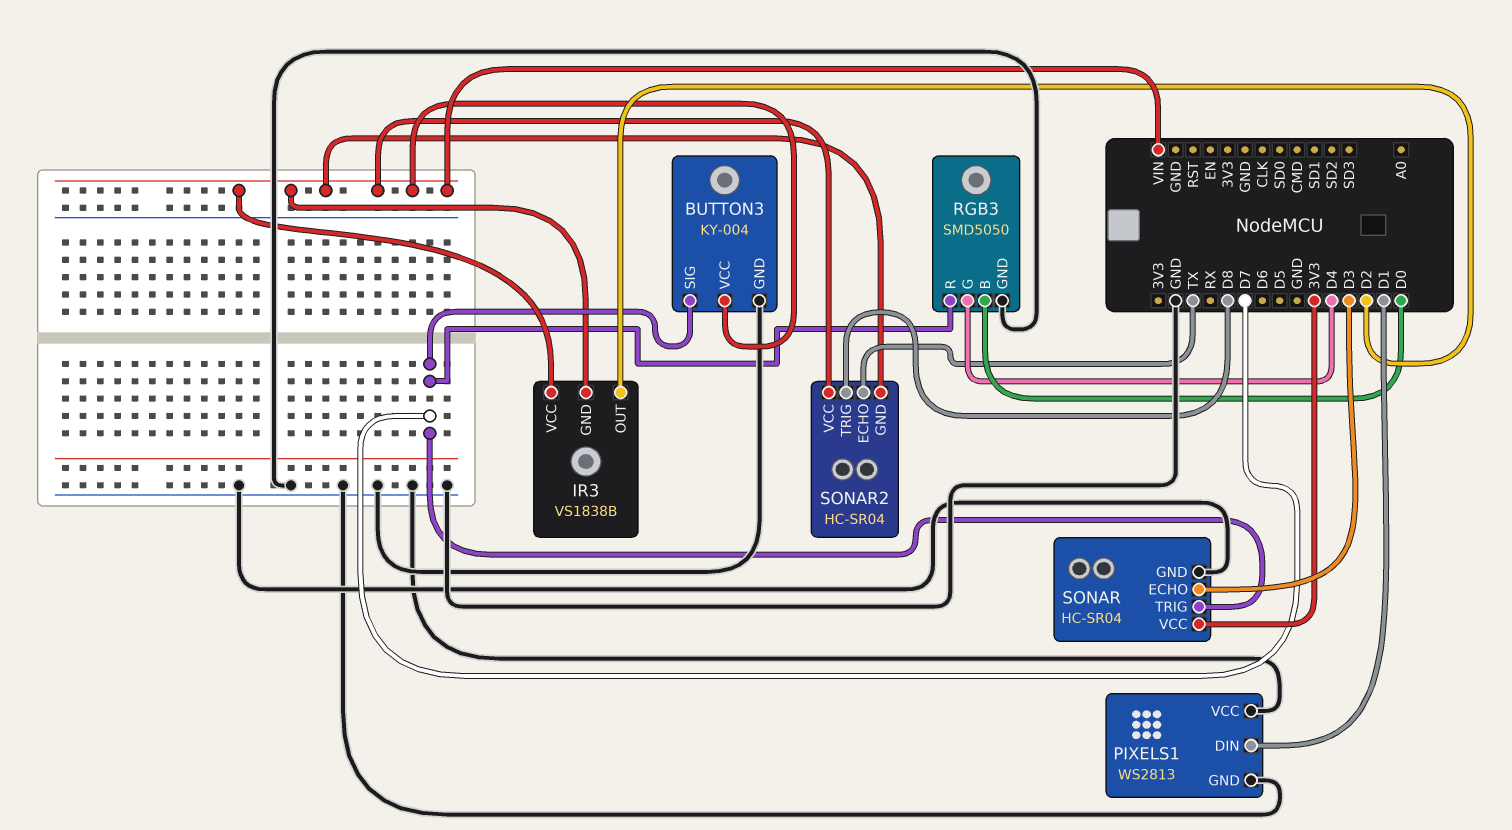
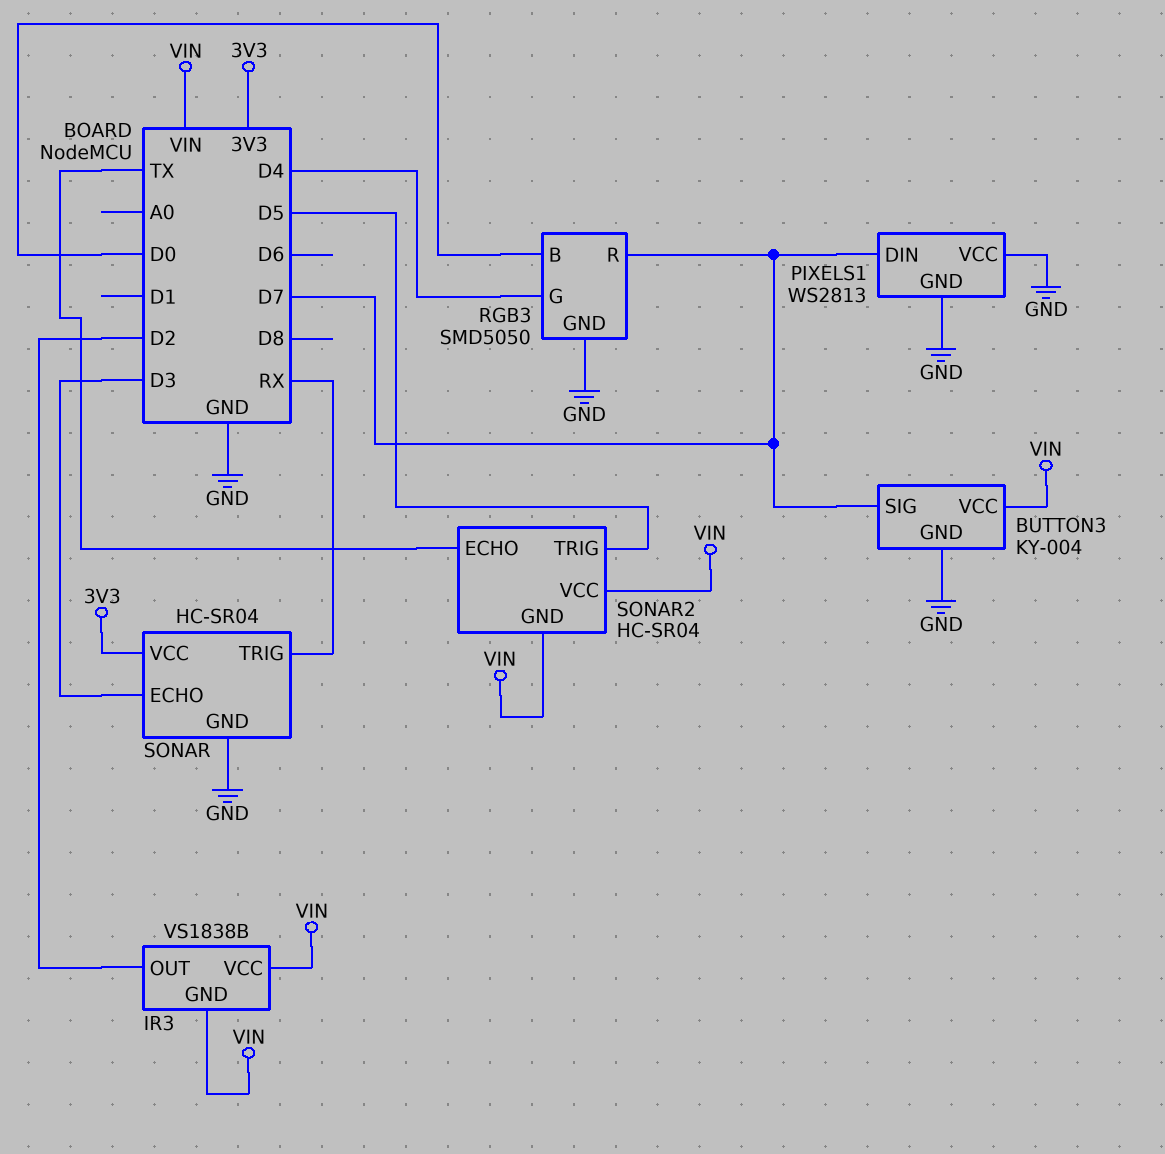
PIXELS1 pin DIN: D1 -> D7
SONAR pin TRIG: D7 -> RX
SONAR2 pin TRIG: D8 -> D5

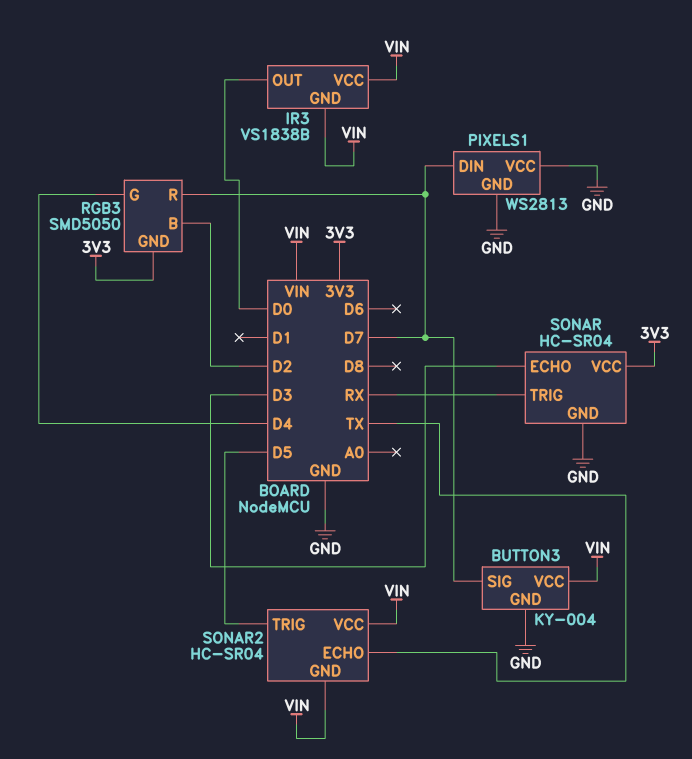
IR3 pin OUT: D2 -> D0
RGB3 pin B: D0 -> D2
RGB3 pin GND: GND -> 3V3

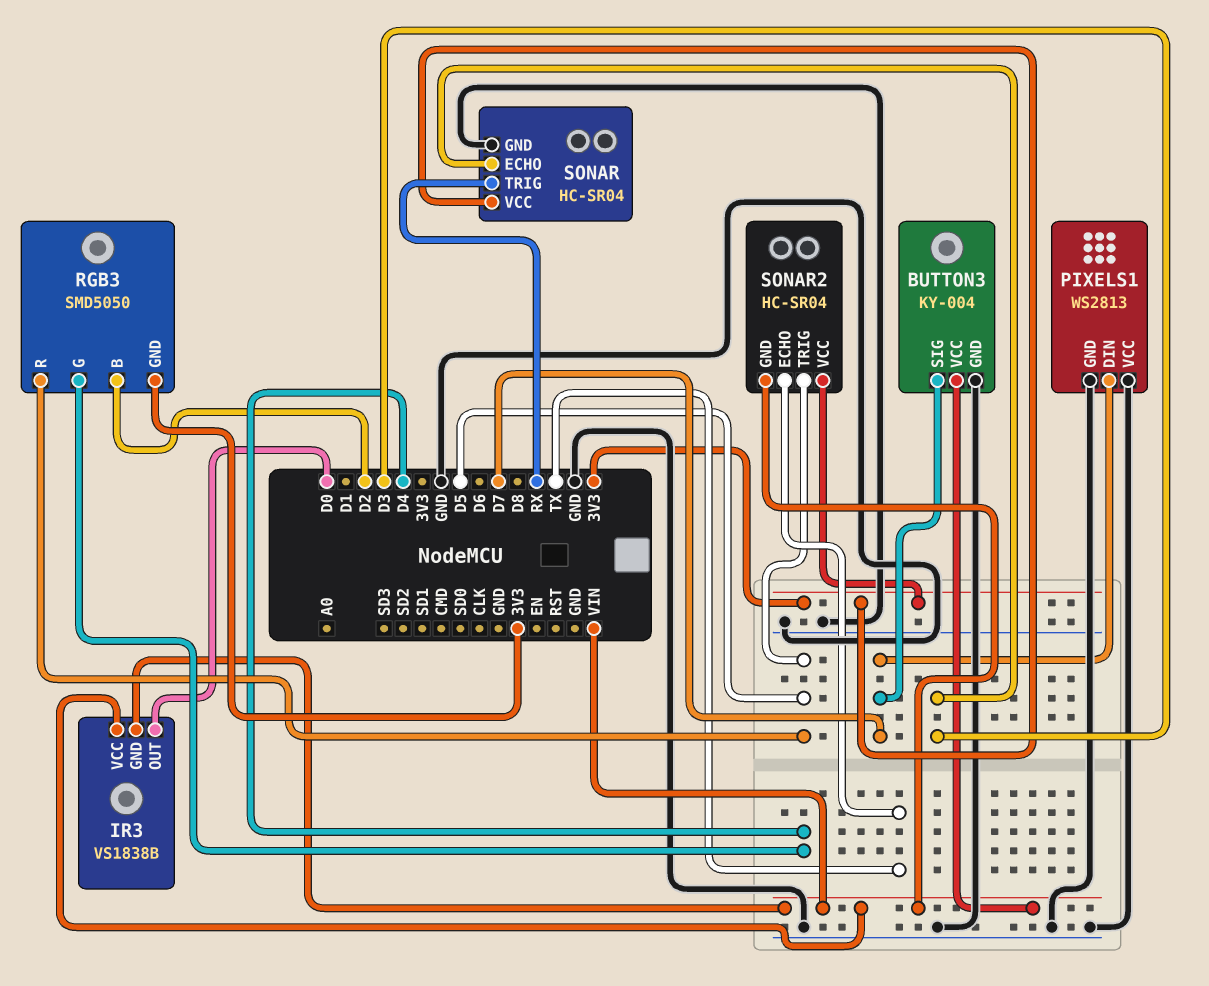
RGB3 pin R: D7 -> D5
SONAR2 pin VCC: VIN -> 3V3

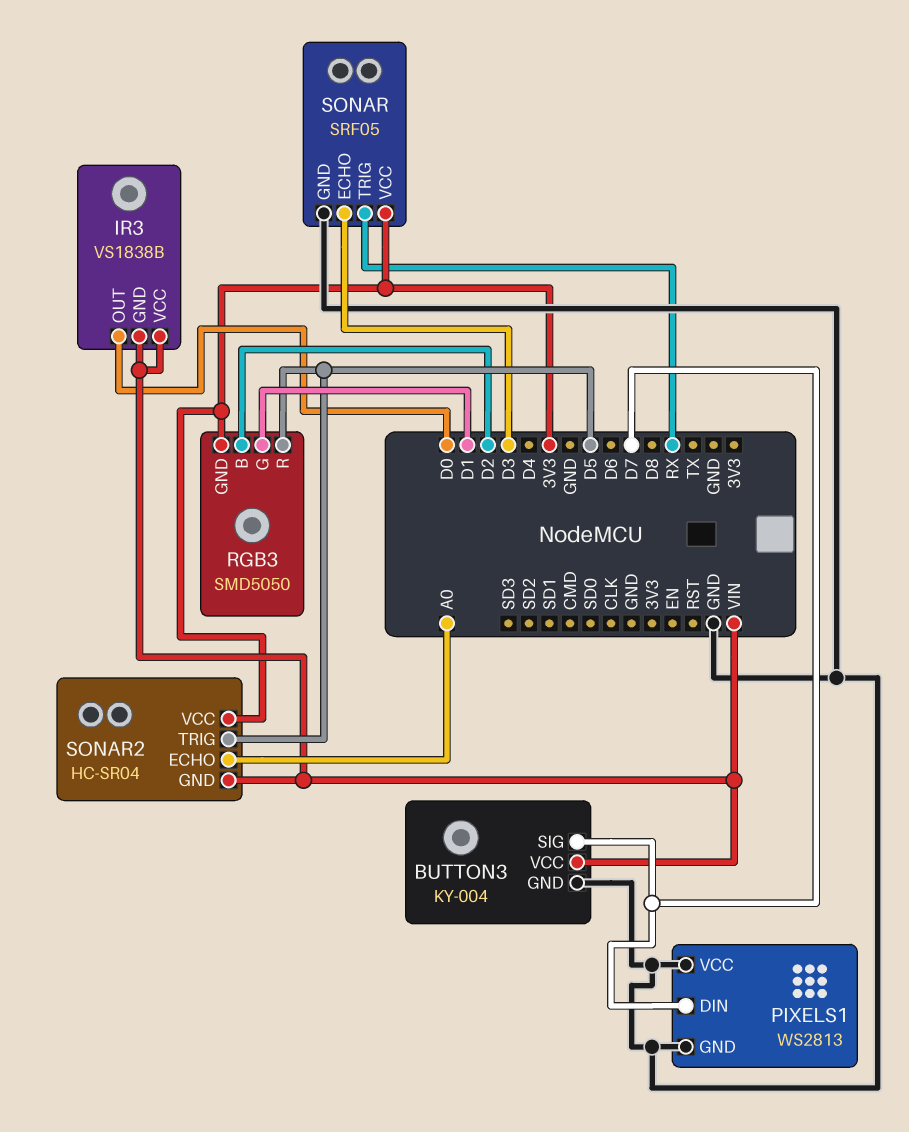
RGB3 pin G: D4 -> D1
SONAR: HC-SR04 -> SRF05
SONAR2 pin ECHO: TX -> A0

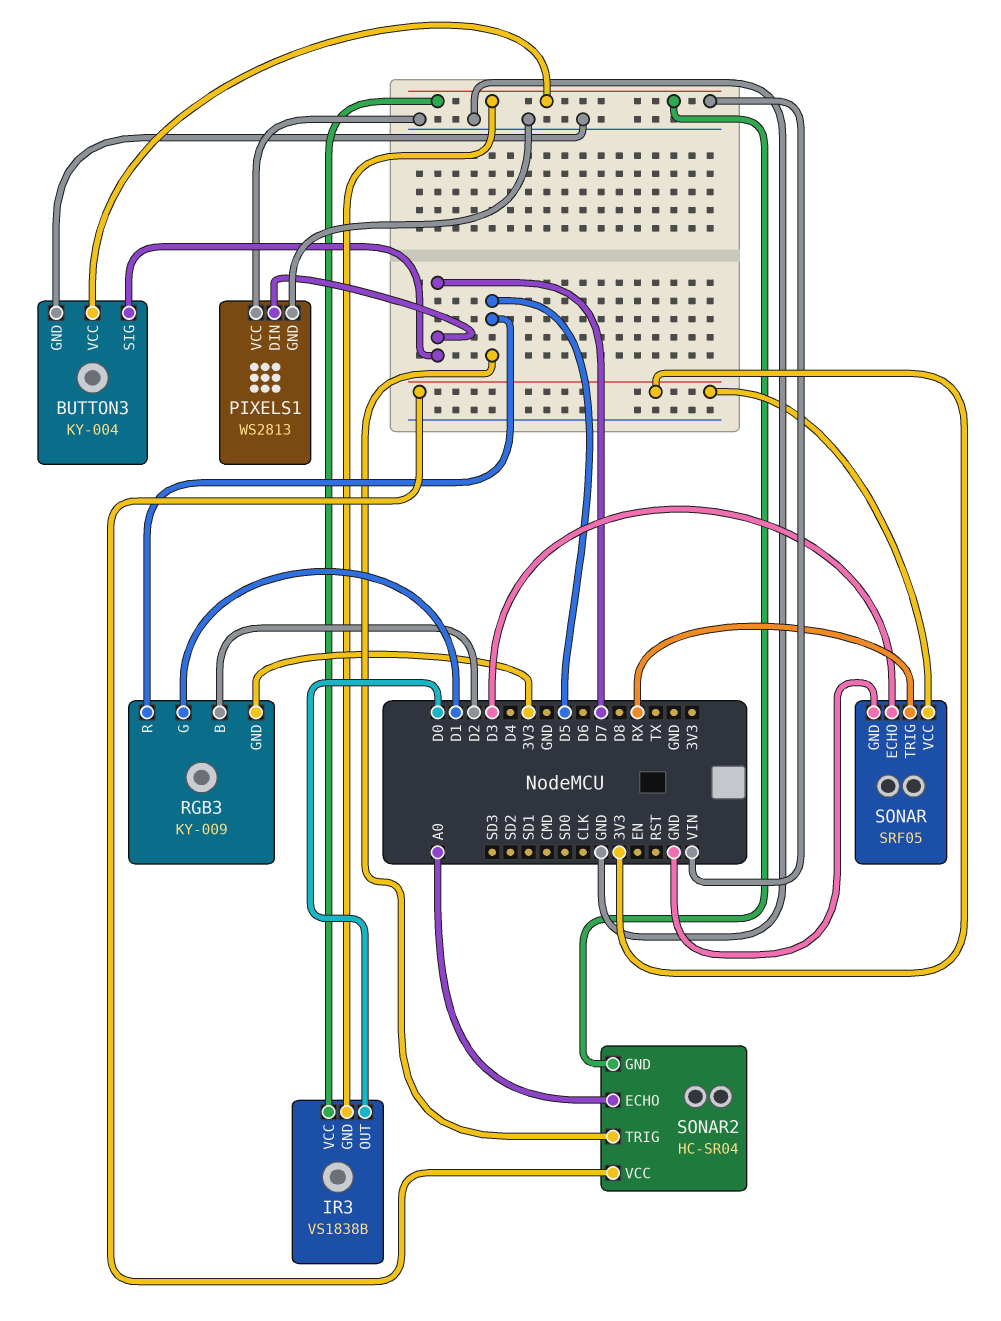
RGB3: SMD5050 -> KY-009

